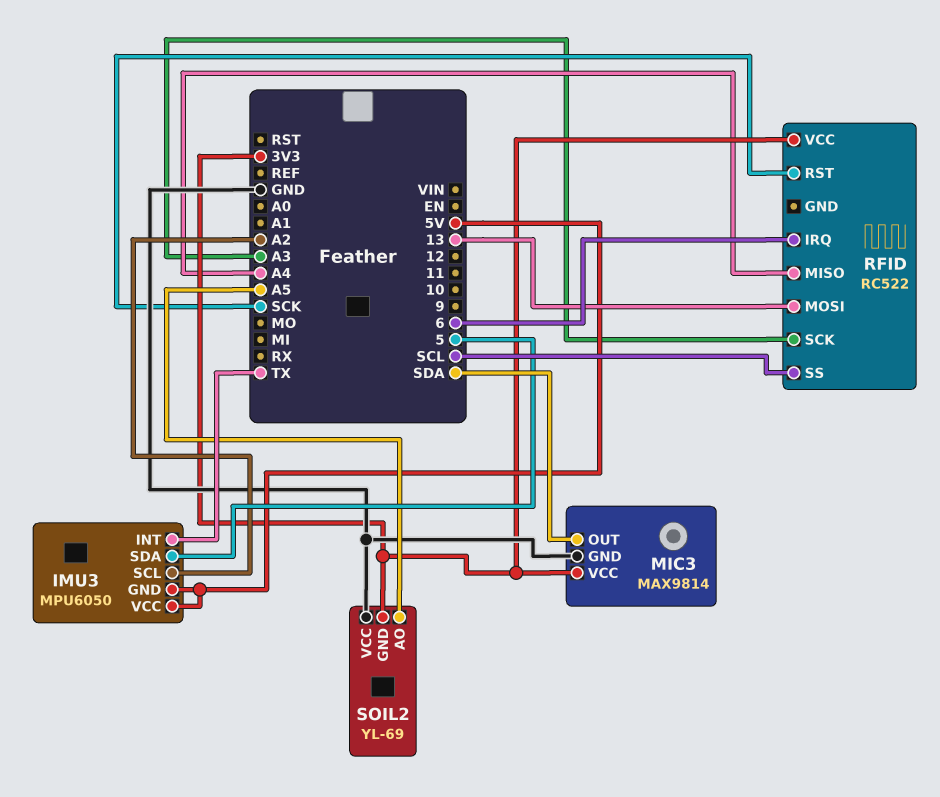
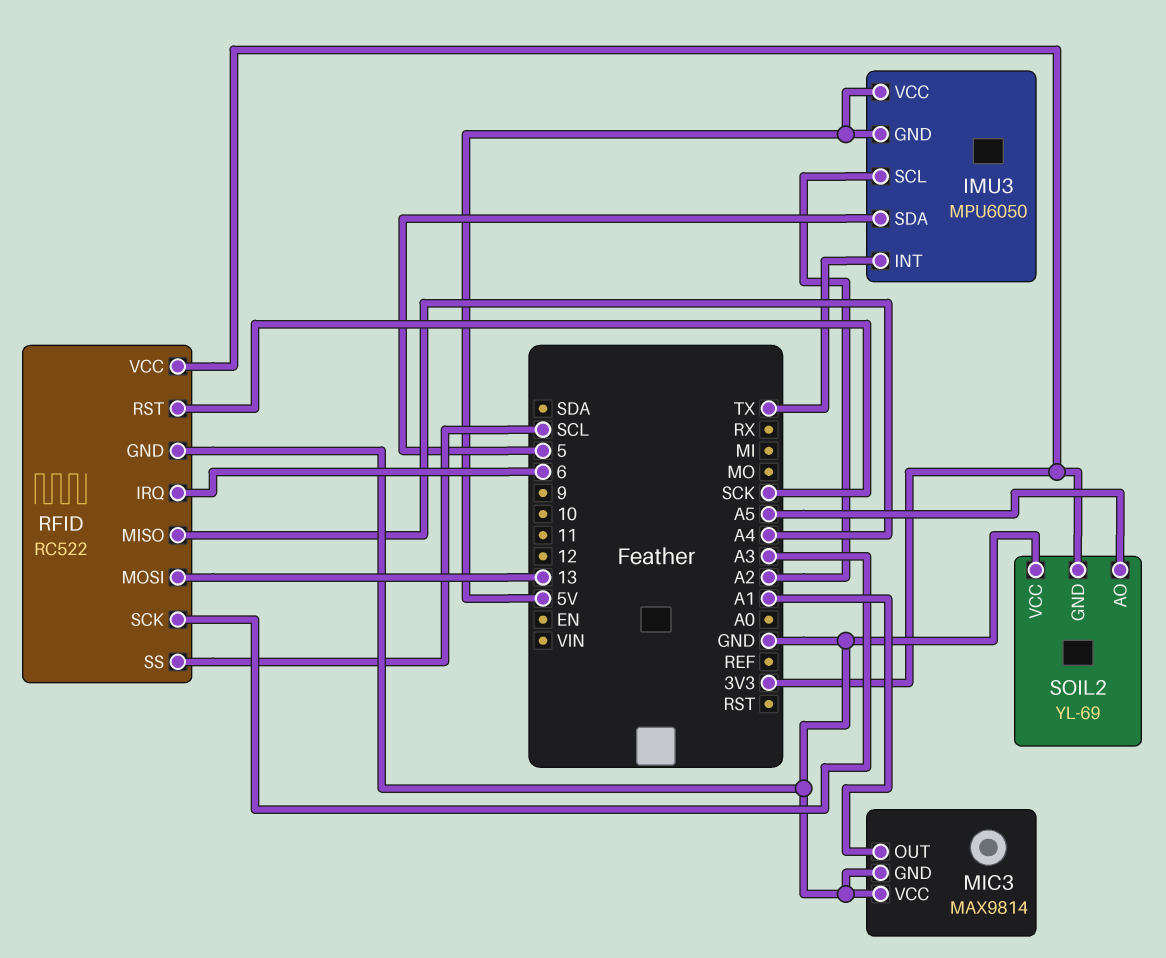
MIC3 pin OUT: SDA -> A1
MIC3 pin VCC: 3V3 -> GND
RFID pin GND: none -> GND

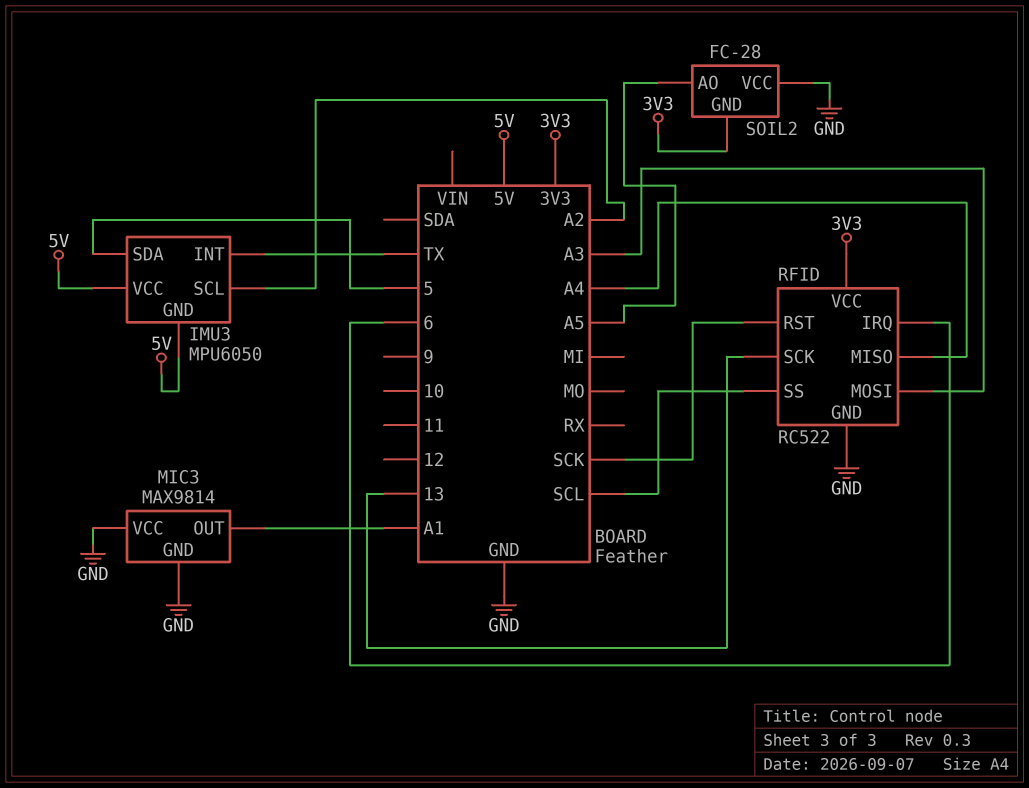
RFID pin MOSI: 13 -> A3
RFID pin SCK: A3 -> 13
SOIL2: YL-69 -> FC-28

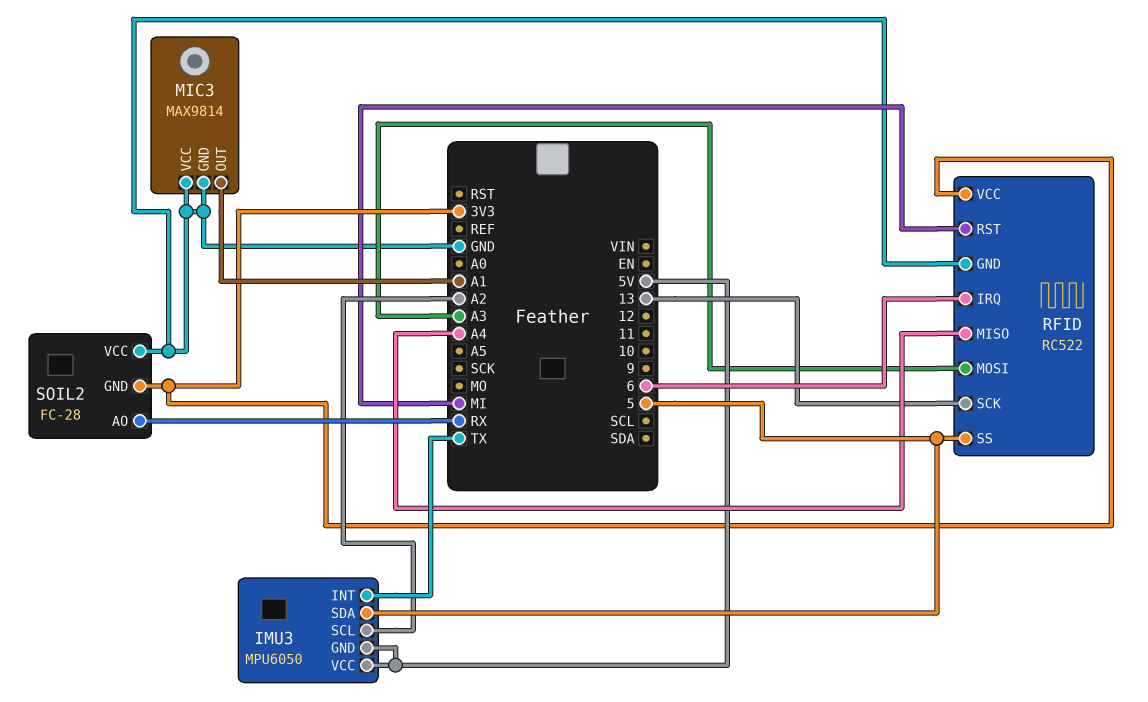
RFID pin RST: SCK -> MI
RFID pin SS: SCL -> 5
SOIL2 pin AO: A5 -> RX

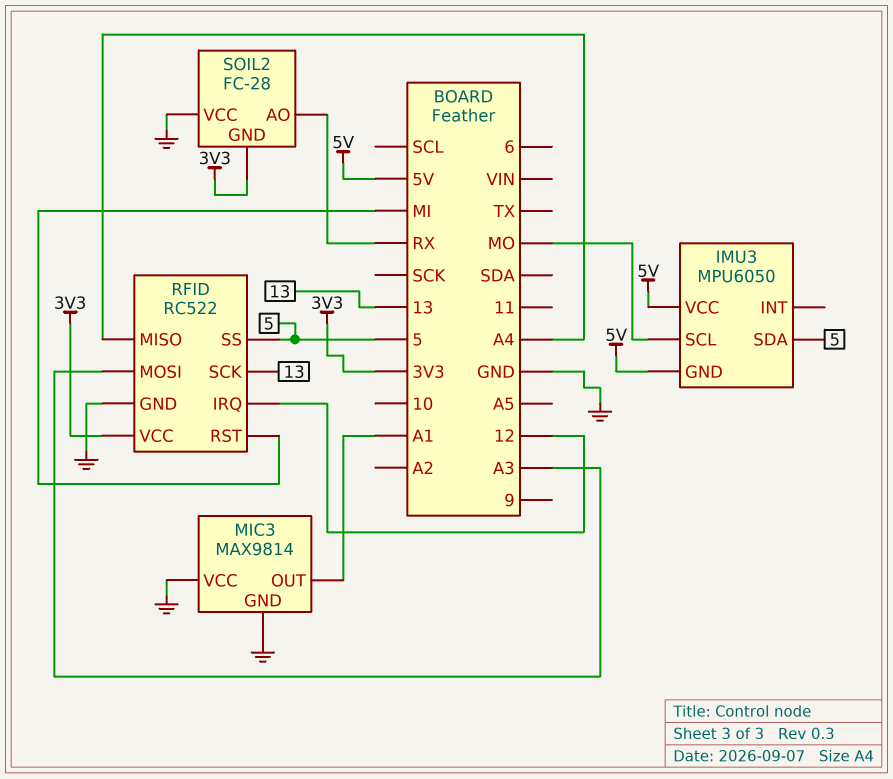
IMU3 pin INT: TX -> none
IMU3 pin SCL: A2 -> MO
RFID pin IRQ: 6 -> 12

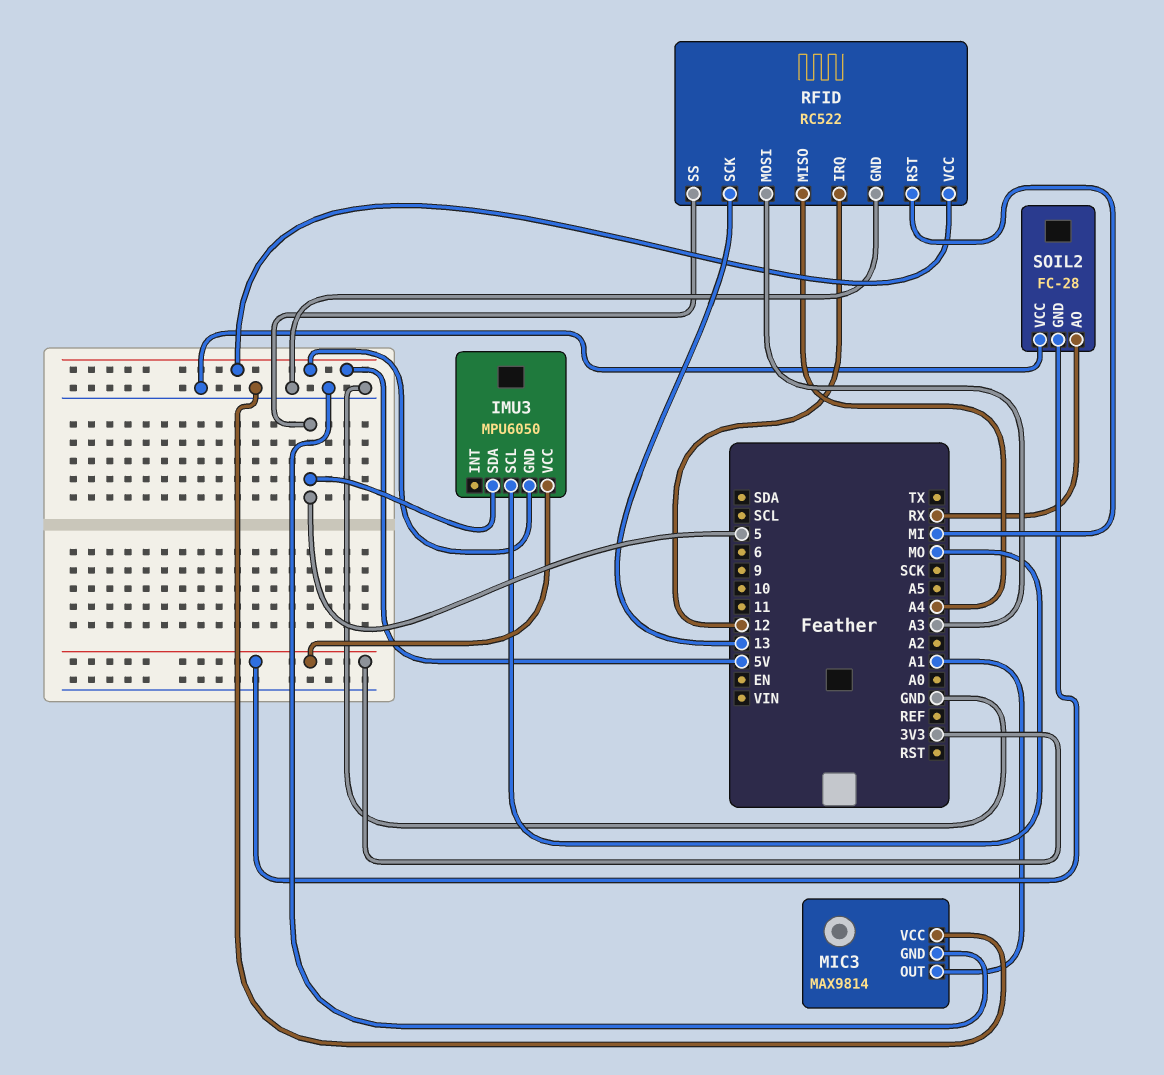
IMU3 pin VCC: 5V -> 3V3
RFID pin VCC: 3V3 -> 5V

